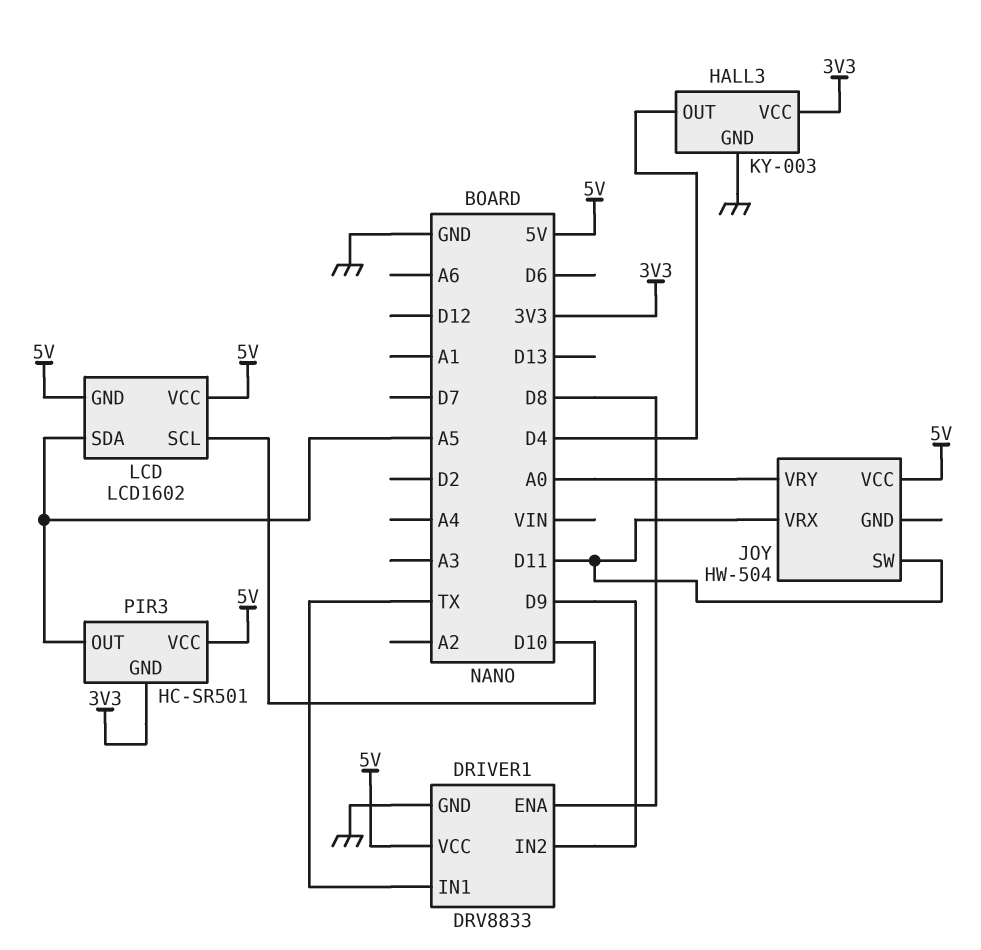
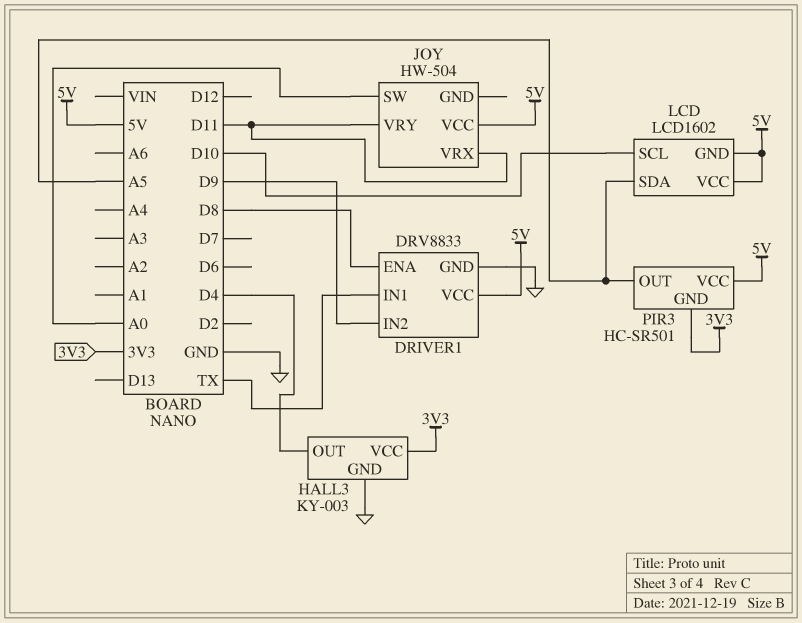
JOY pin SW: D11 -> A0
JOY pin VRY: A0 -> D11

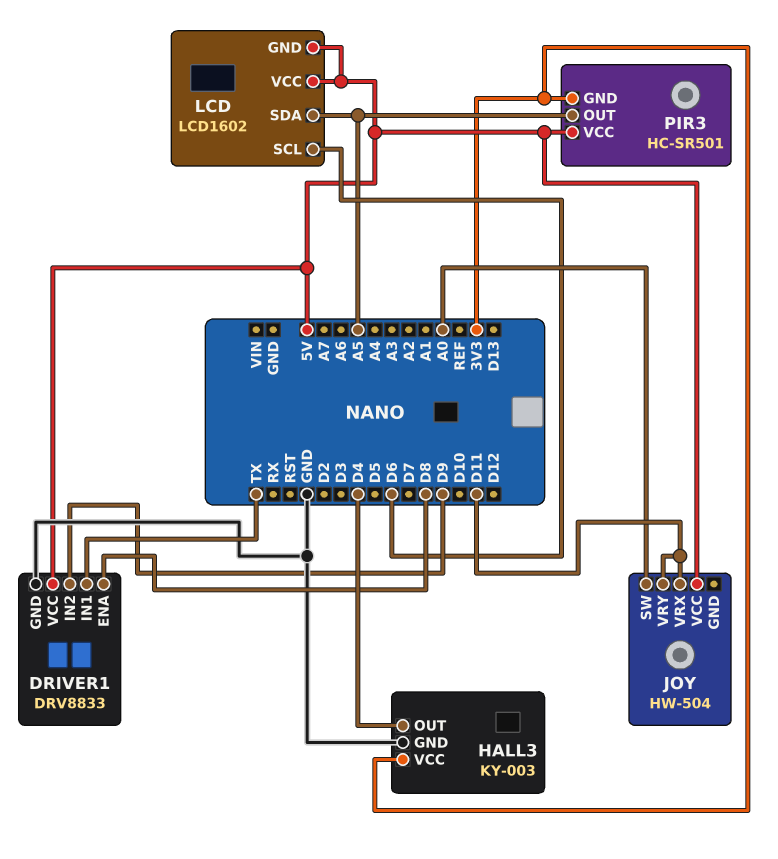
LCD pin SCL: D10 -> D6

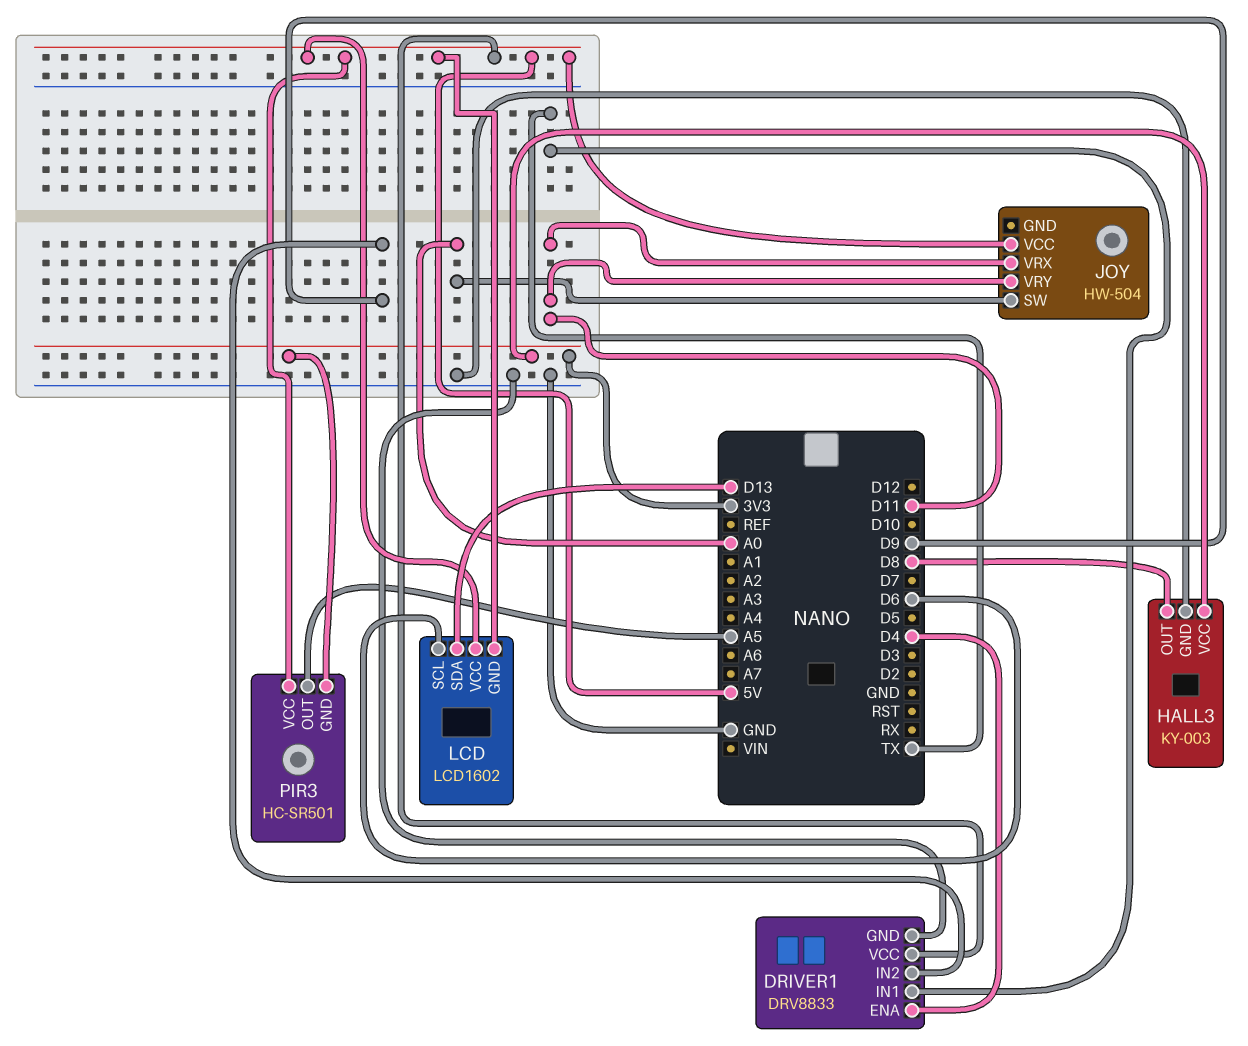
DRIVER1 pin ENA: D8 -> D4
HALL3 pin OUT: D4 -> D8
LCD pin SDA: A5 -> D13

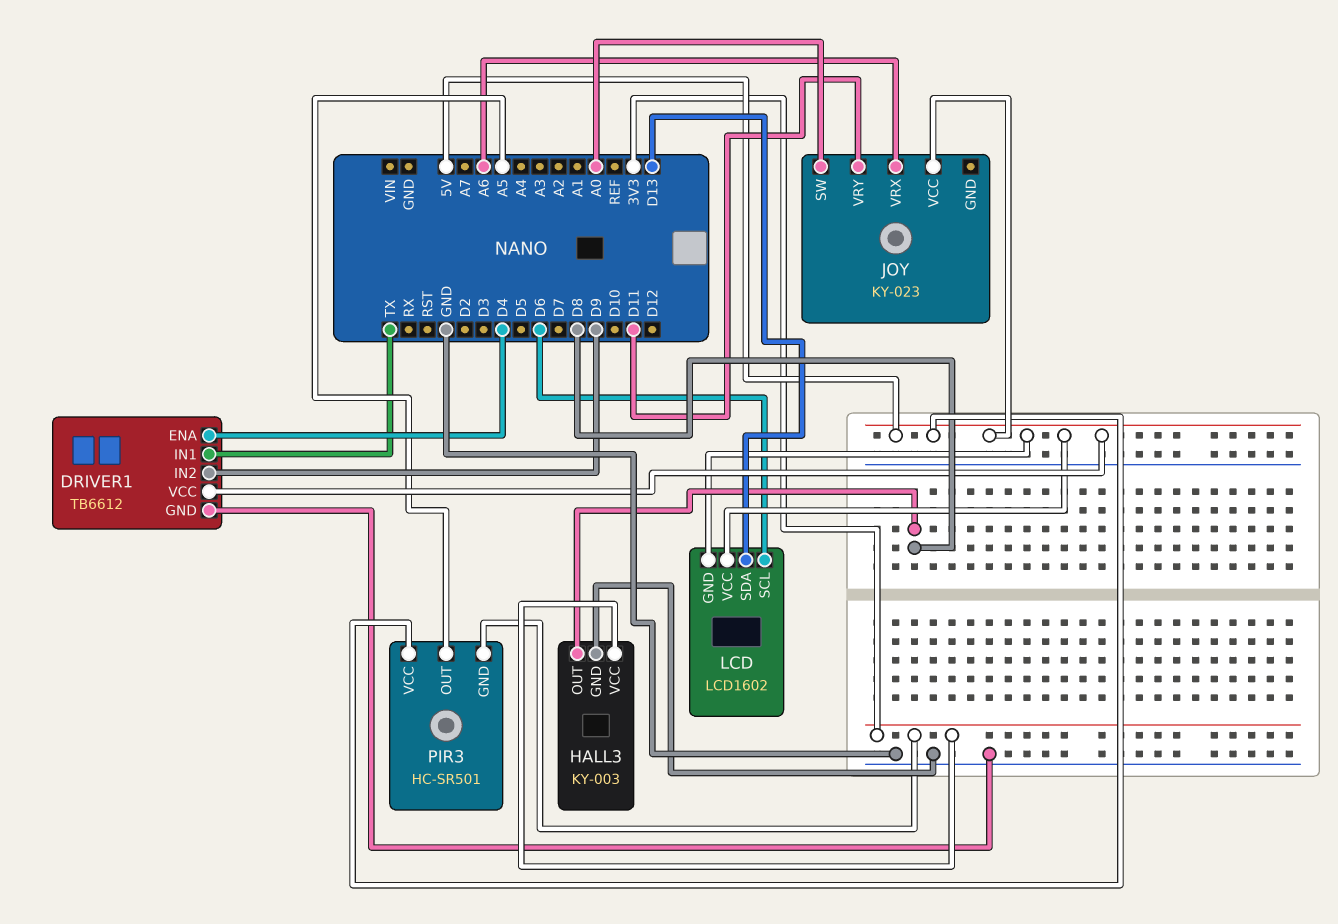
DRIVER1: DRV8833 -> TB6612
JOY: HW-504 -> KY-023
JOY pin VRX: D11 -> A6

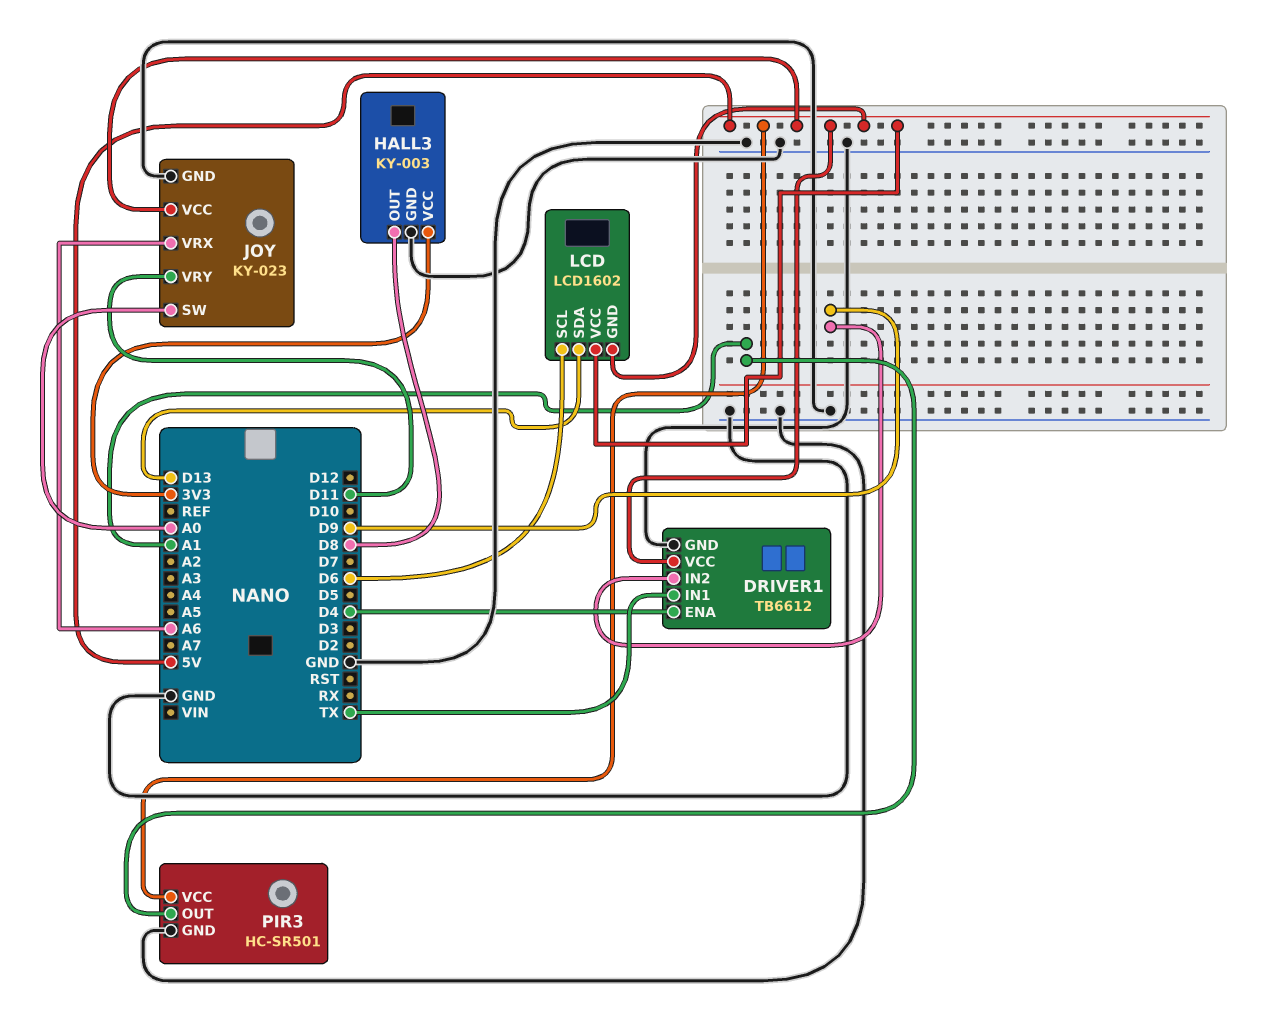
JOY pin GND: none -> GND
PIR3 pin GND: 3V3 -> GND
PIR3 pin OUT: A5 -> A1

